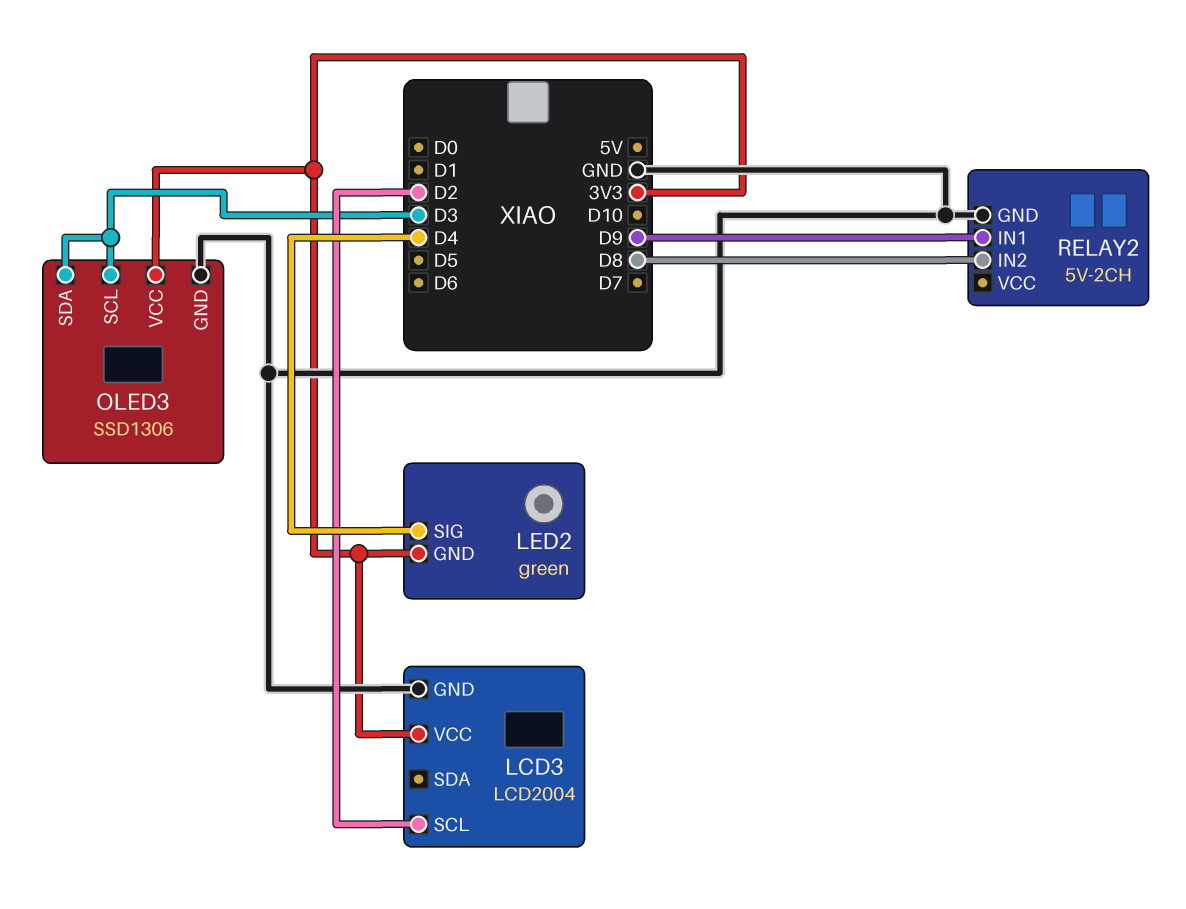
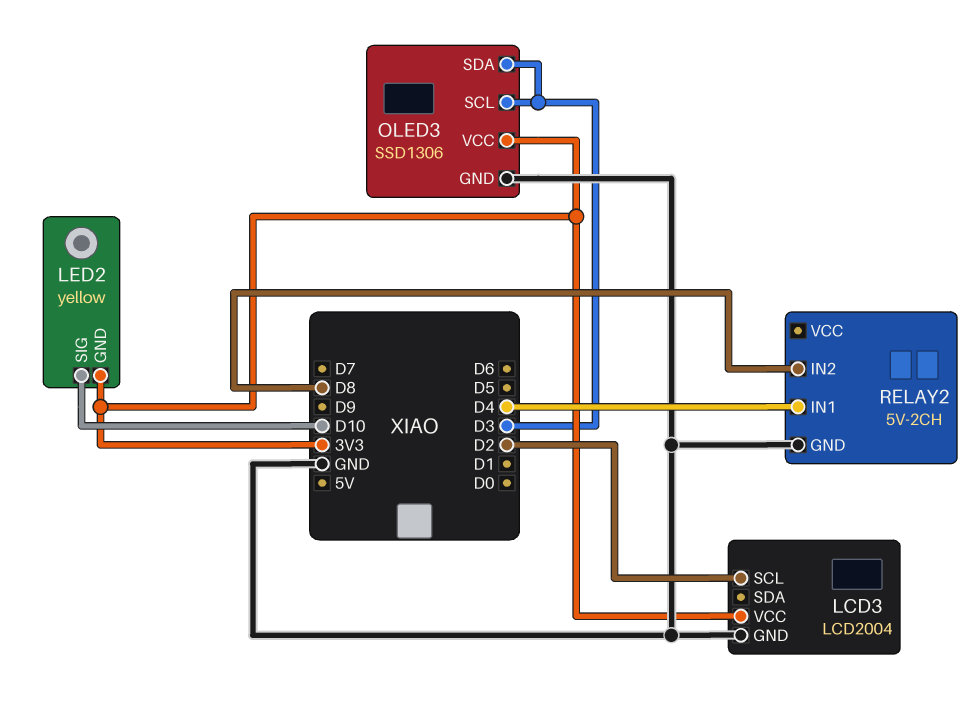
LED2: green -> yellow
LED2 pin SIG: D4 -> D10
RELAY2 pin IN1: D9 -> D4

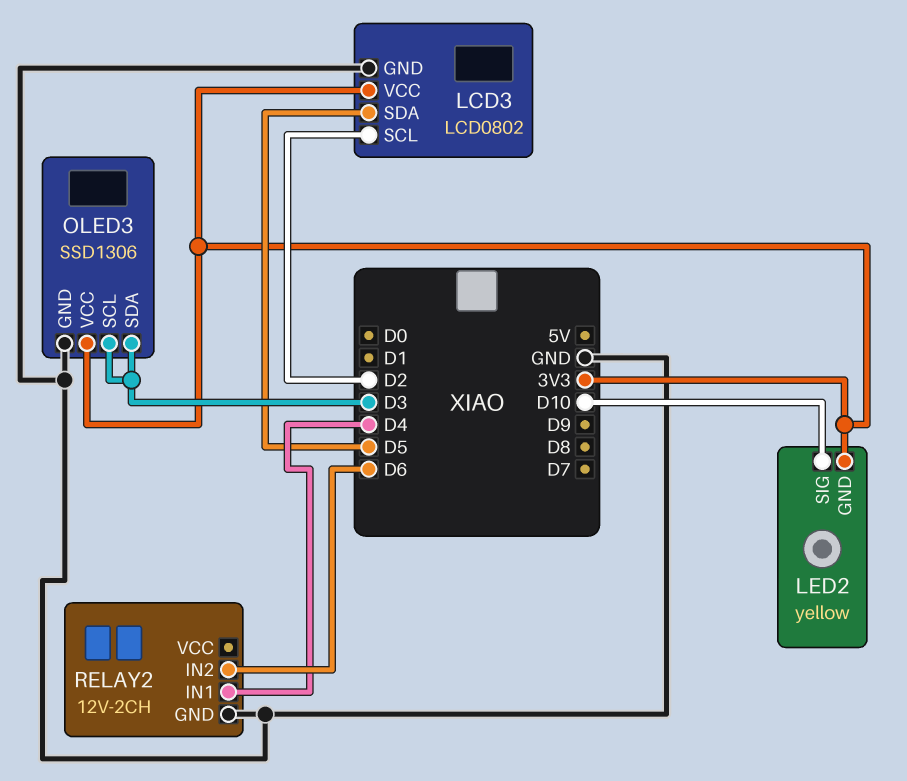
LCD3: LCD2004 -> LCD0802
LCD3 pin SDA: none -> D5
RELAY2: 5V-2CH -> 12V-2CH
RELAY2 pin IN2: D8 -> D6

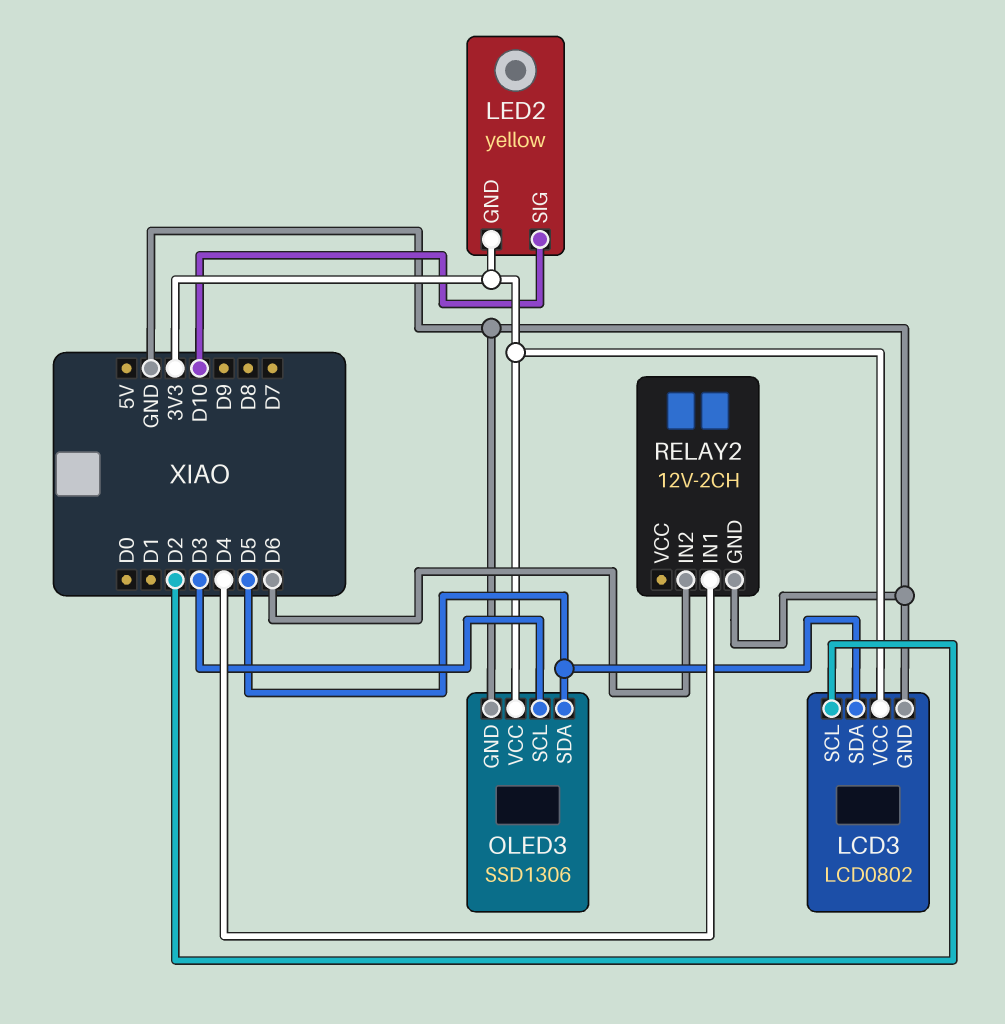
OLED3 pin SDA: D3 -> D5

